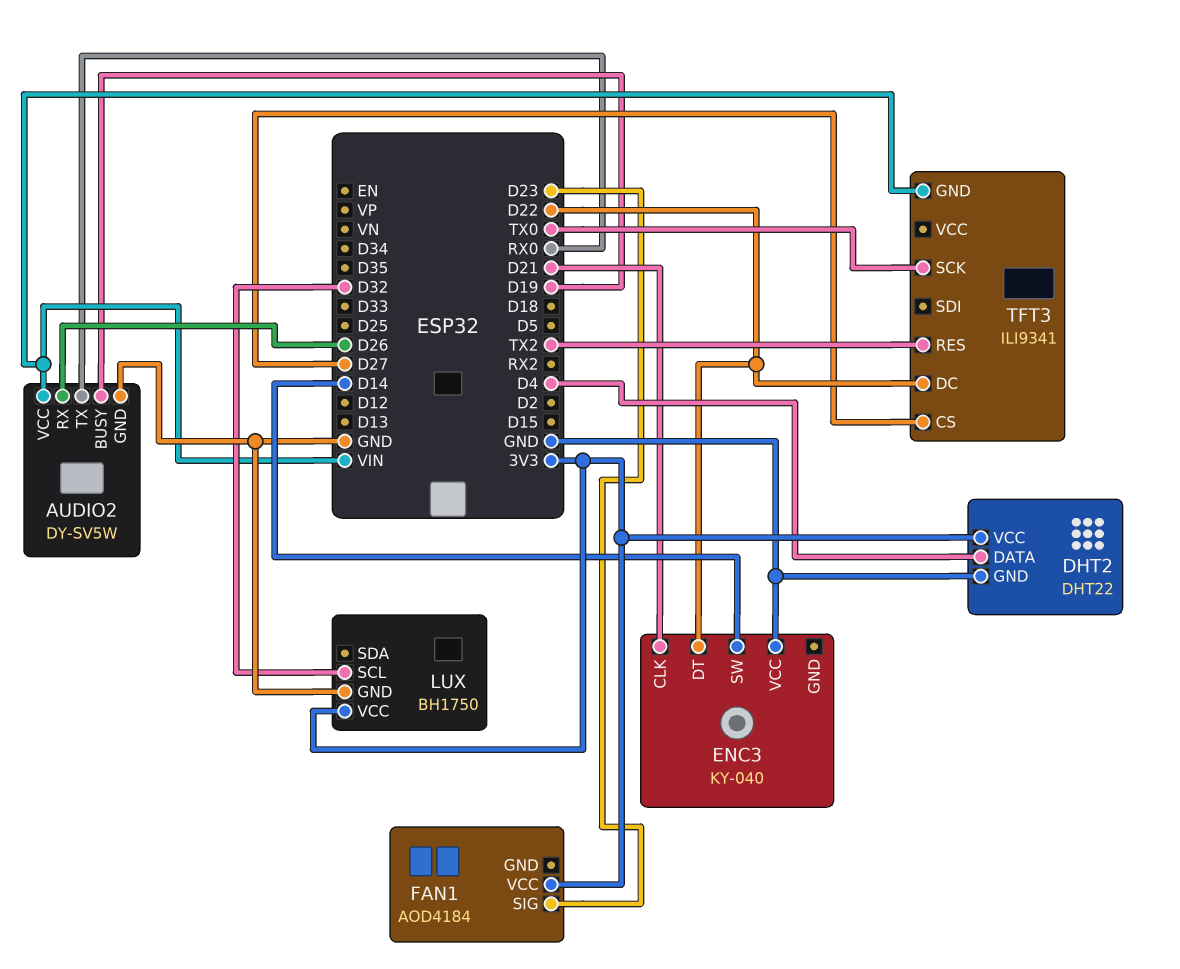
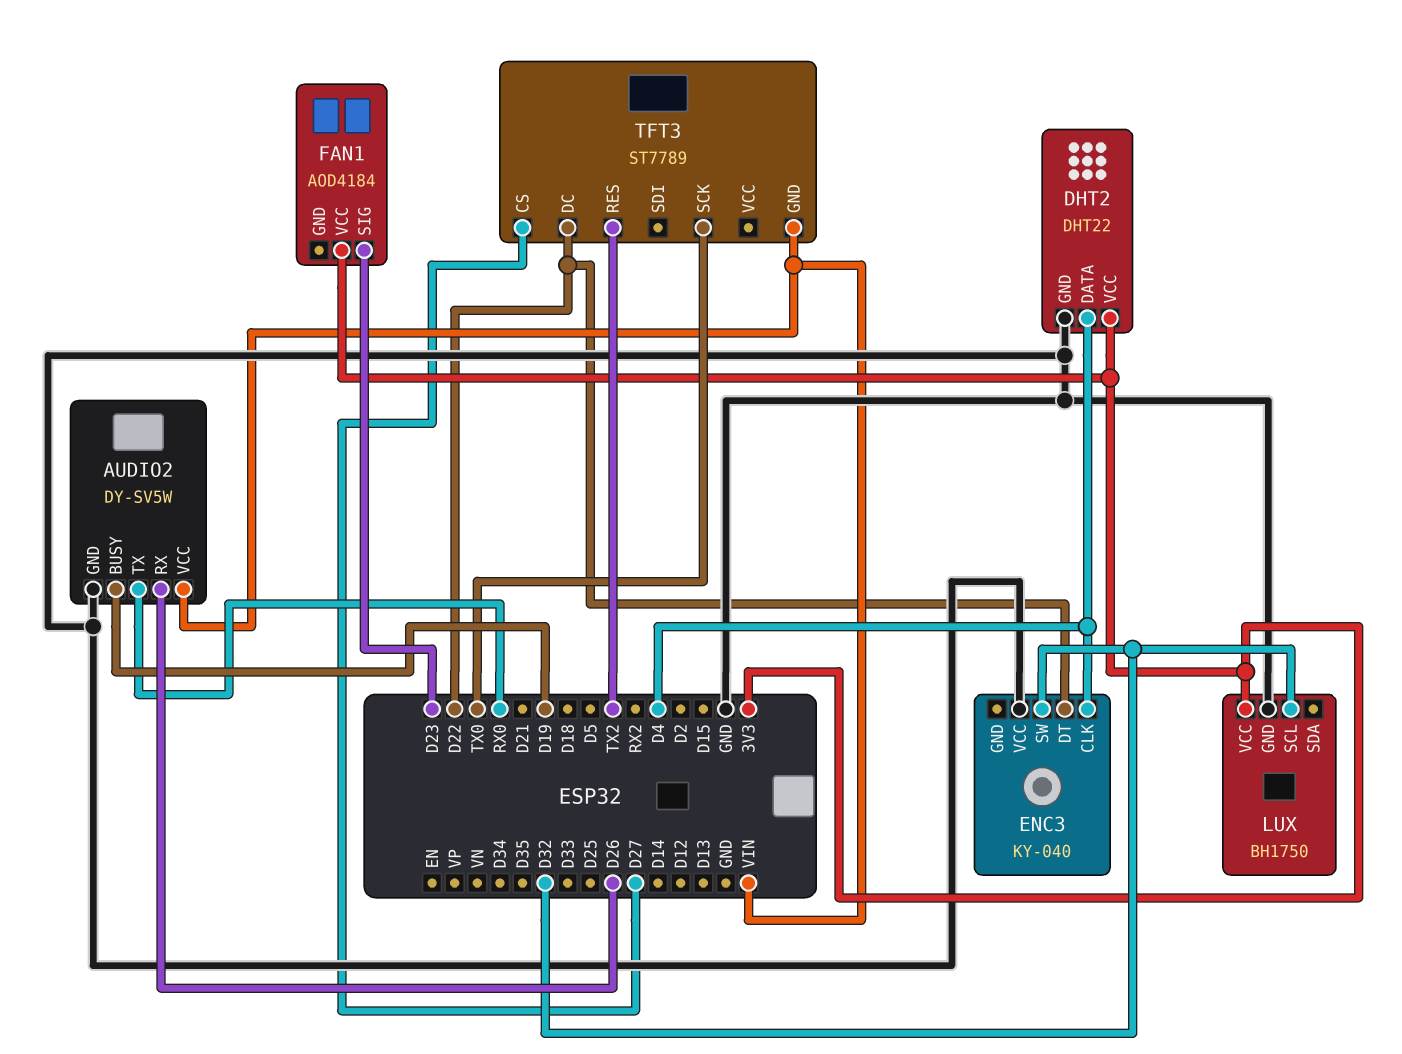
ENC3 pin CLK: D21 -> D4
ENC3 pin SW: D14 -> D32
TFT3: ILI9341 -> ST7789

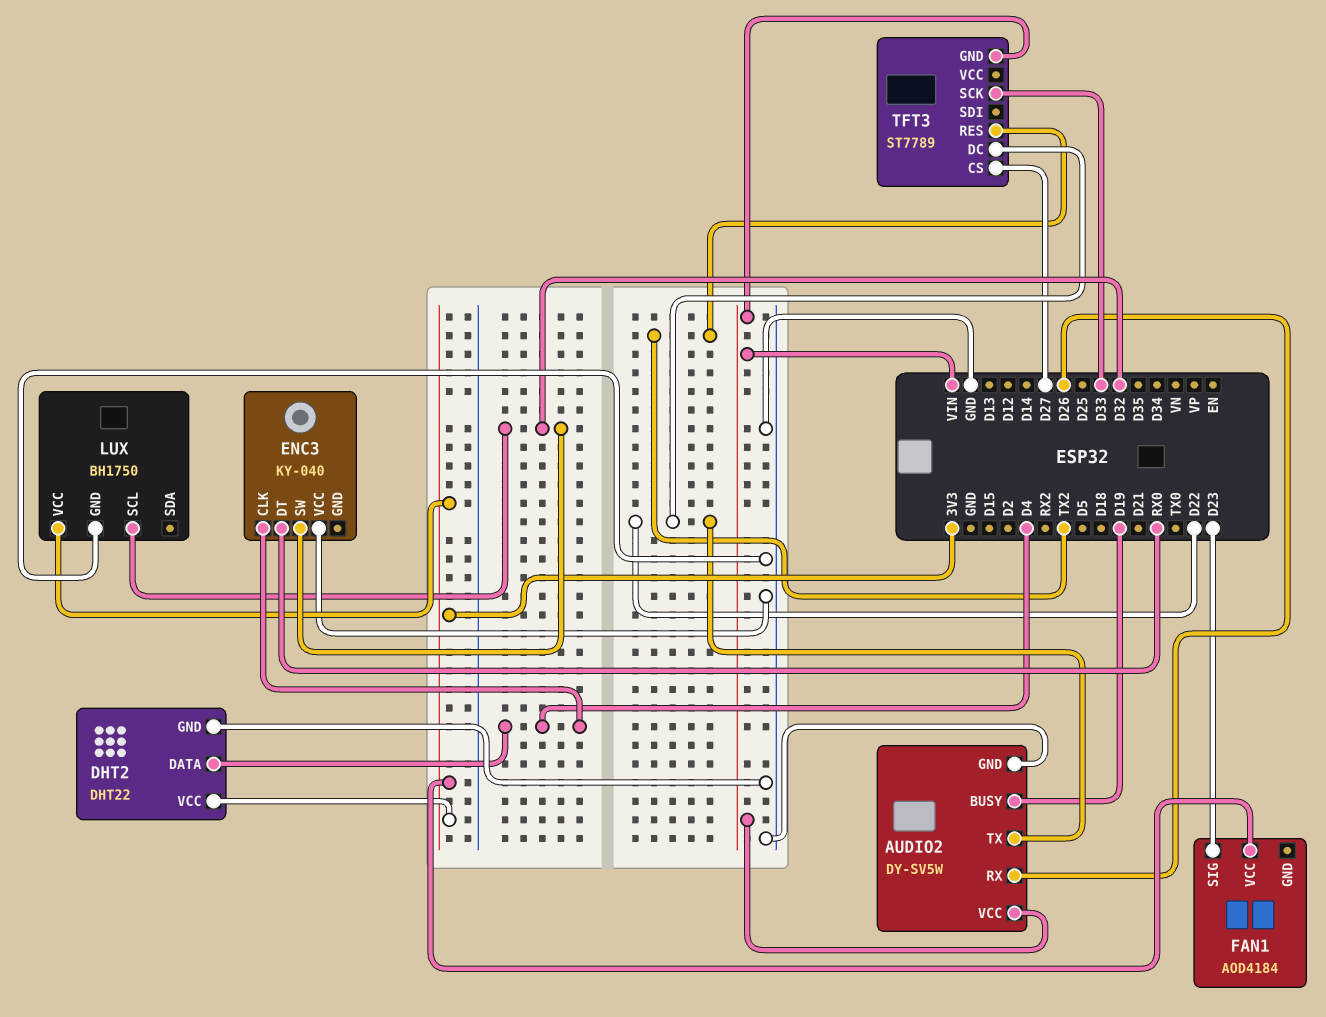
AUDIO2 pin TX: RX0 -> D22
ENC3 pin DT: D22 -> RX0
TFT3 pin SCK: TX0 -> D33

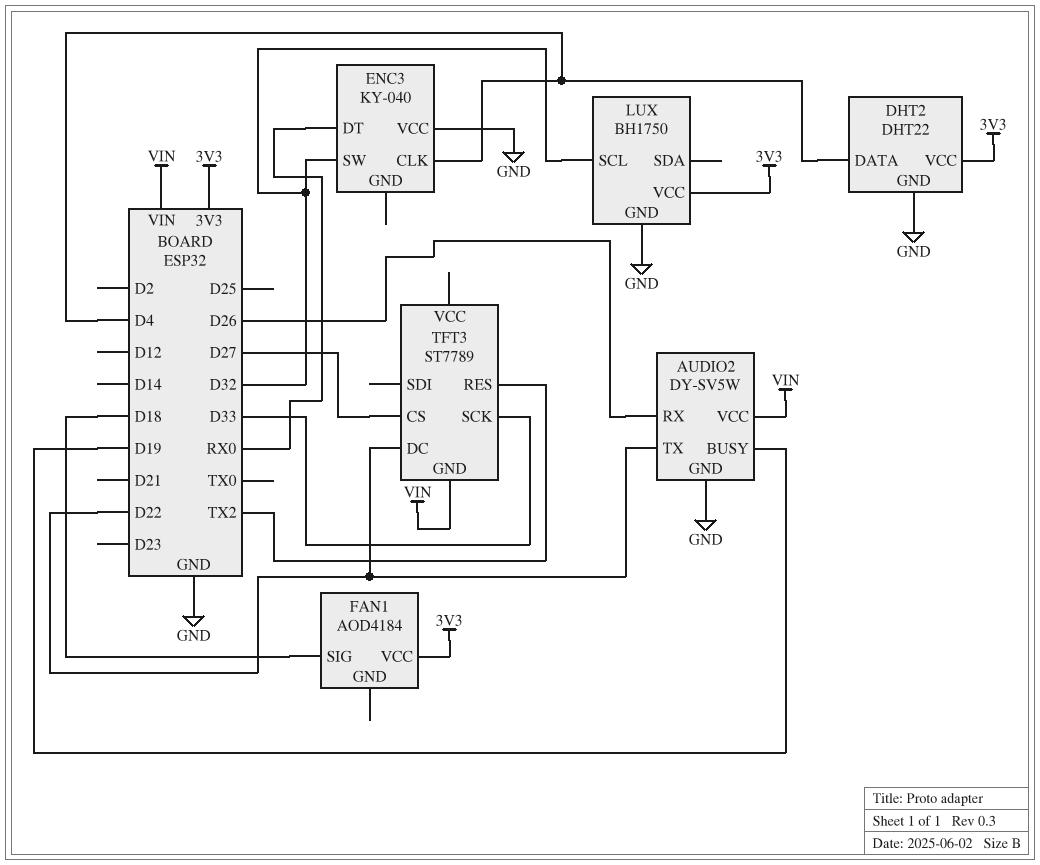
FAN1 pin SIG: D23 -> D18

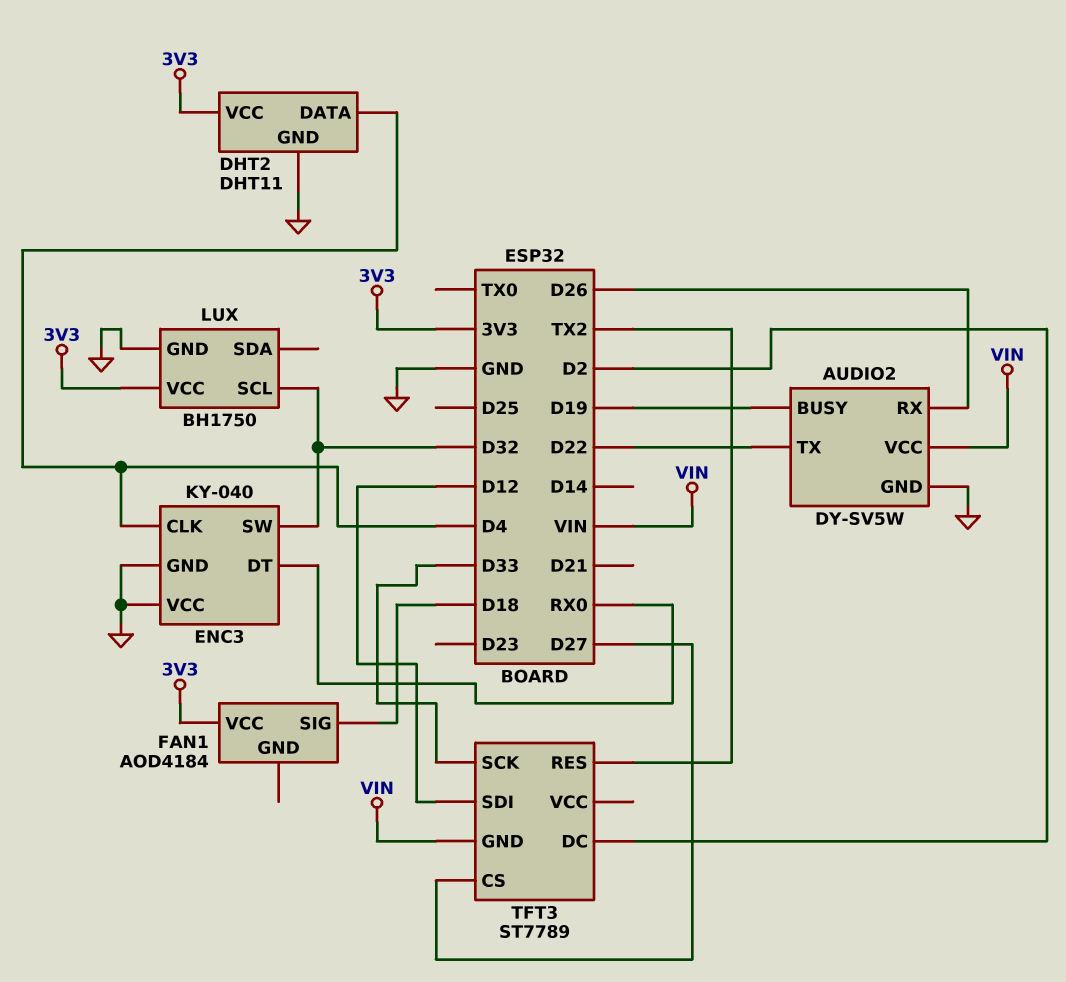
DHT2: DHT22 -> DHT11
ENC3 pin GND: none -> GND
TFT3 pin DC: D22 -> D2
TFT3 pin SDI: none -> D12

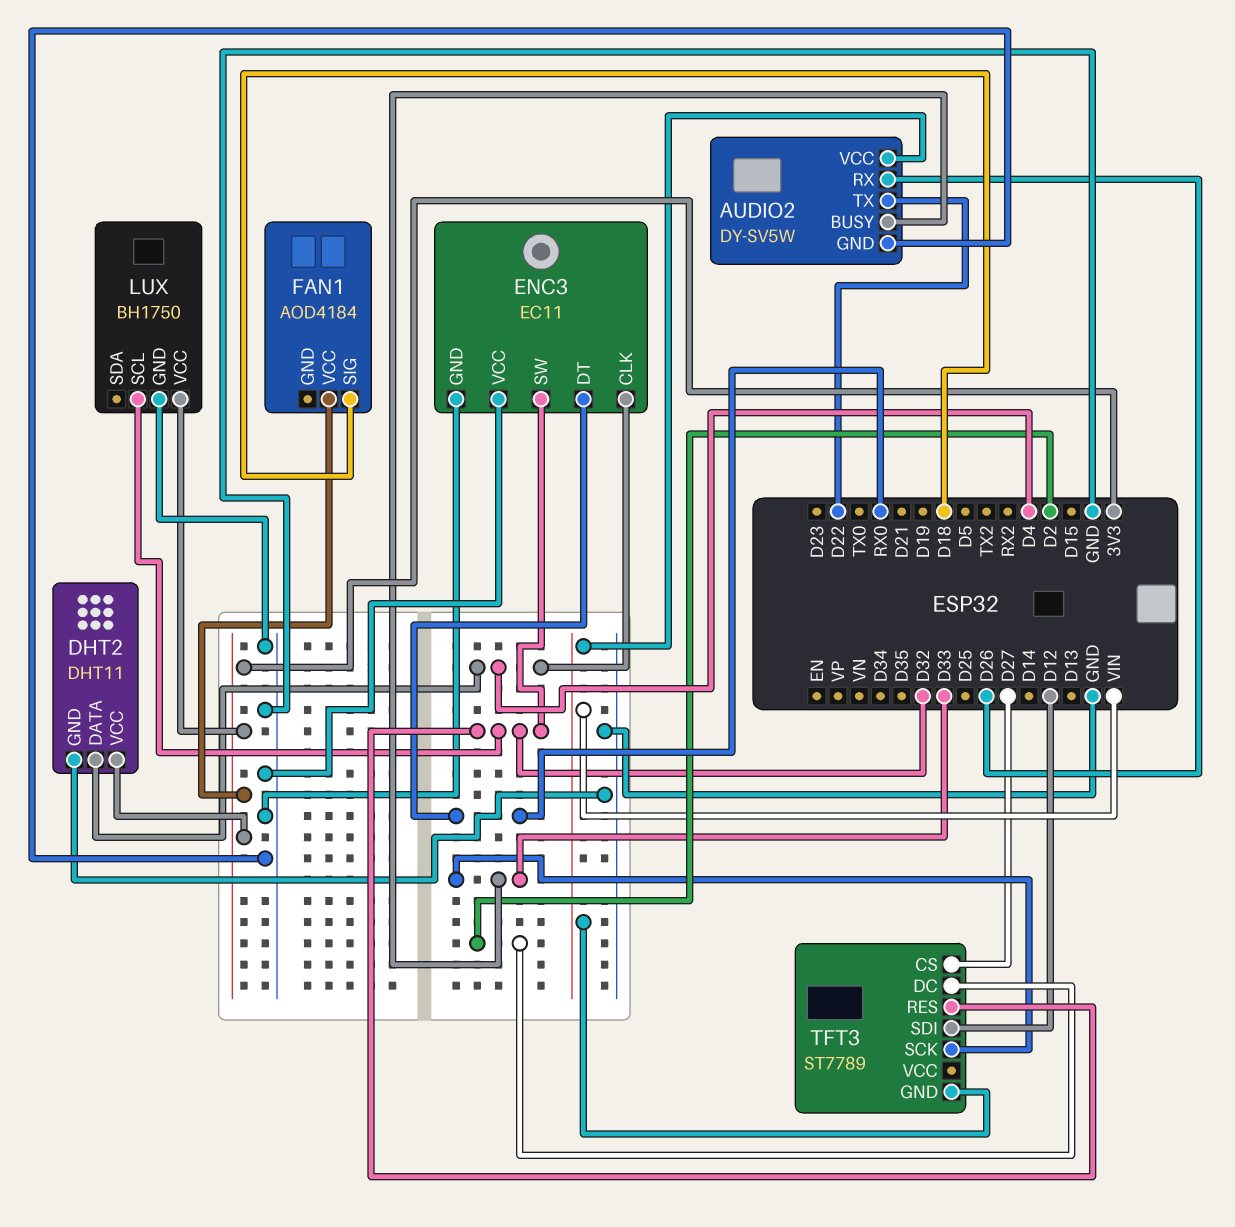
AUDIO2 pin BUSY: D19 -> D33
ENC3: KY-040 -> EC11
TFT3 pin RES: TX2 -> D32

